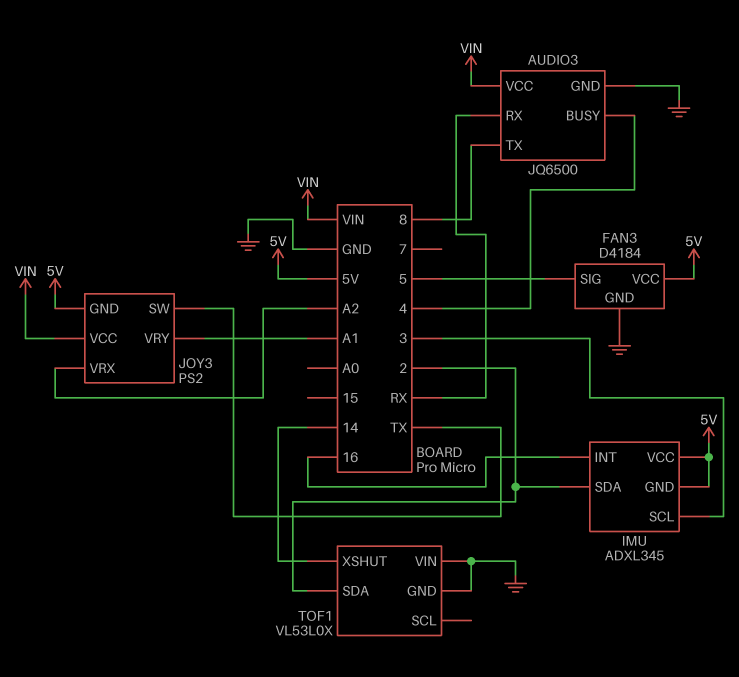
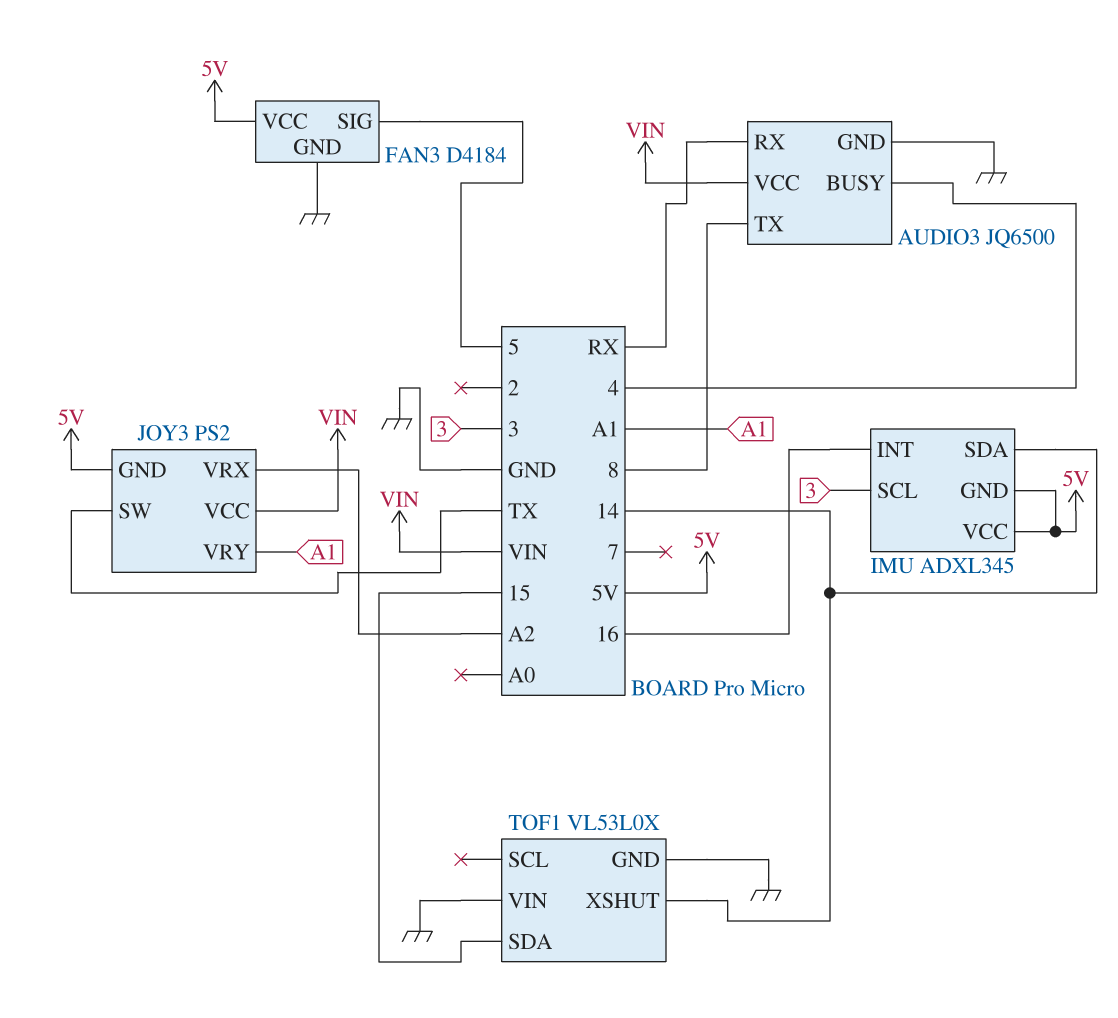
IMU pin SDA: 2 -> 14
TOF1 pin SDA: 2 -> 15

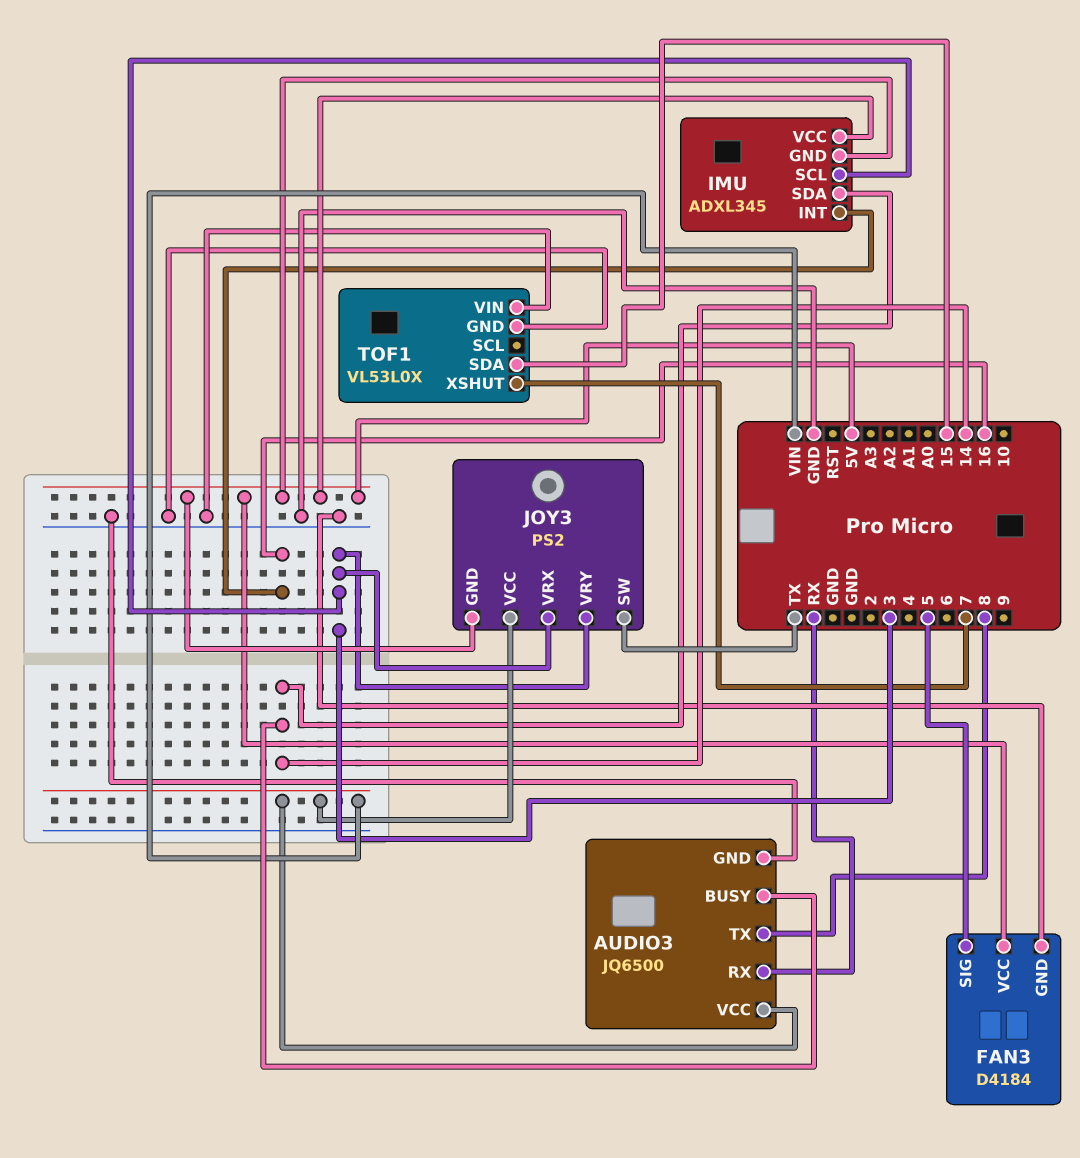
AUDIO3 pin BUSY: 4 -> 14
JOY3 pin VRX: A2 -> 3
JOY3 pin VRY: A1 -> 3
TOF1 pin XSHUT: 14 -> 7

